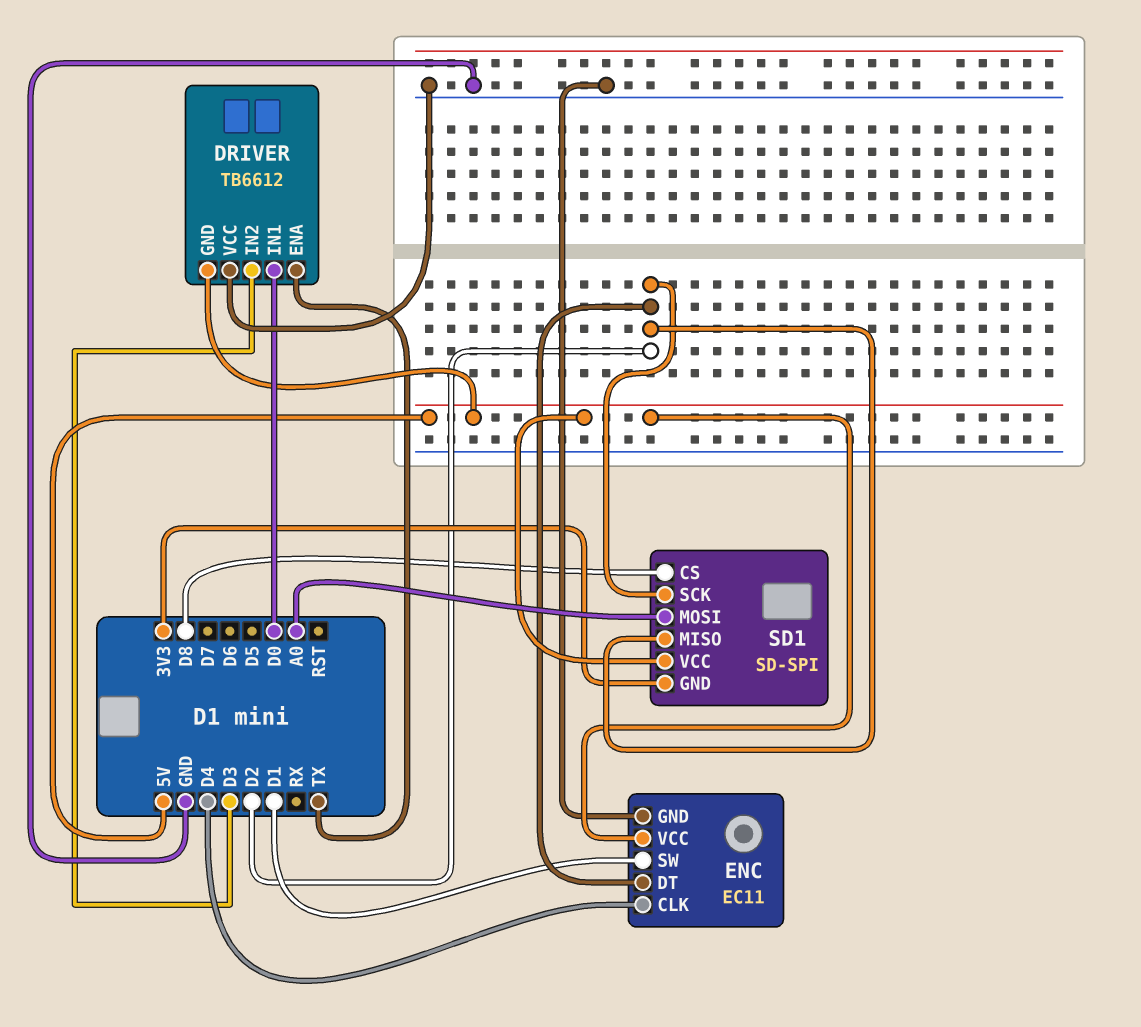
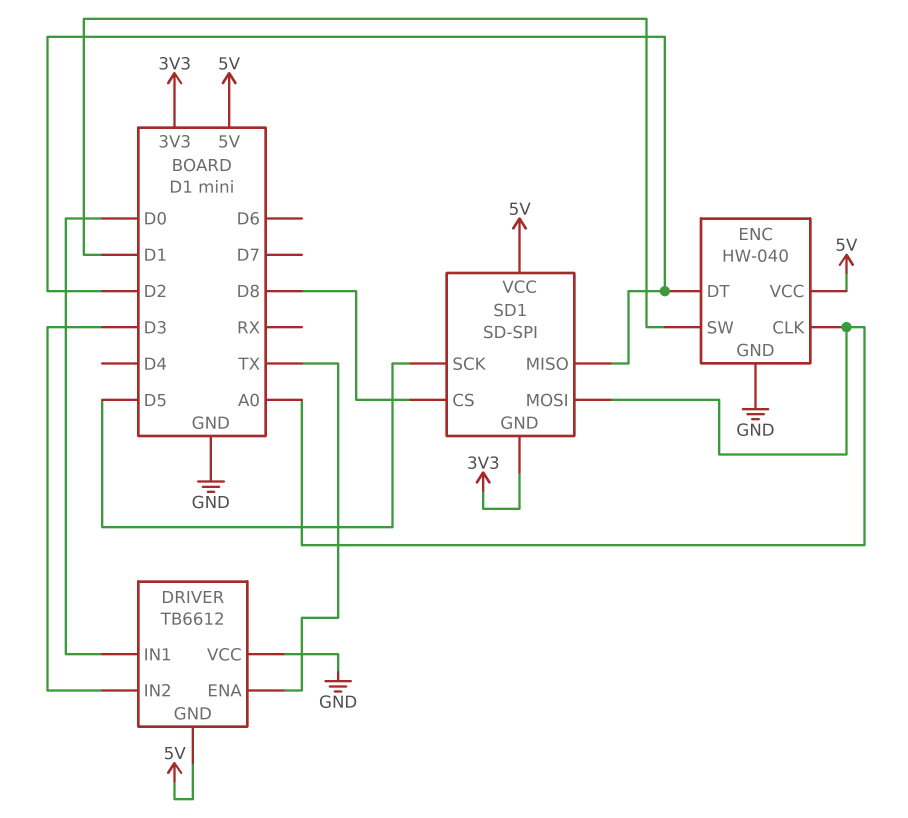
ENC: EC11 -> HW-040
ENC pin CLK: D4 -> A0
SD1 pin SCK: D2 -> D5

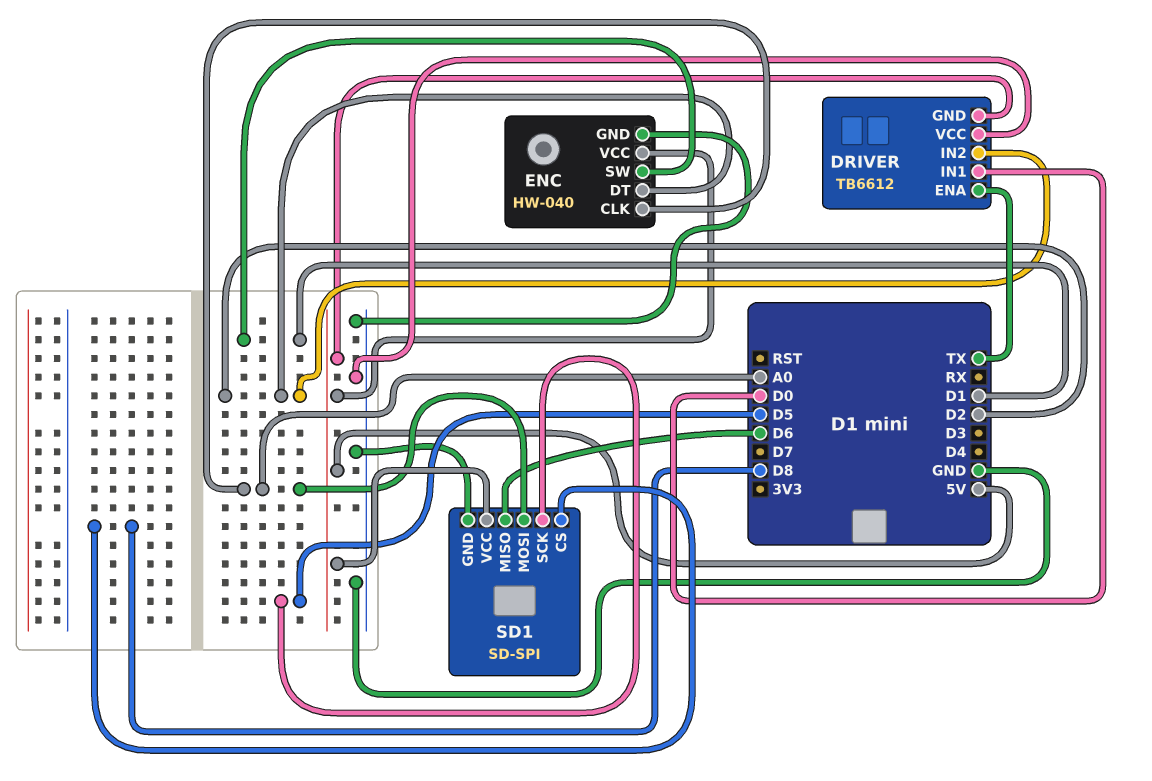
DRIVER pin IN2: D3 -> D2
SD1 pin GND: 3V3 -> GND
SD1 pin MISO: D2 -> D6

